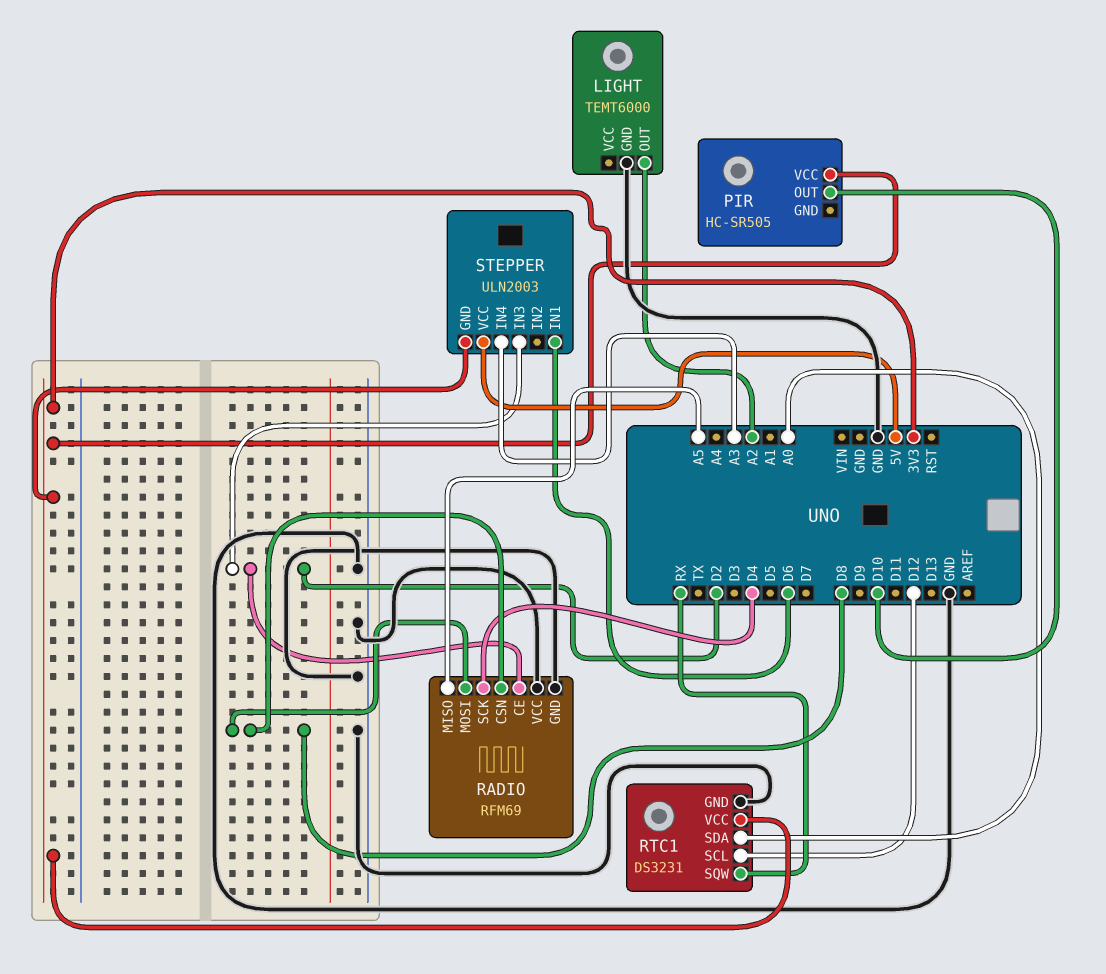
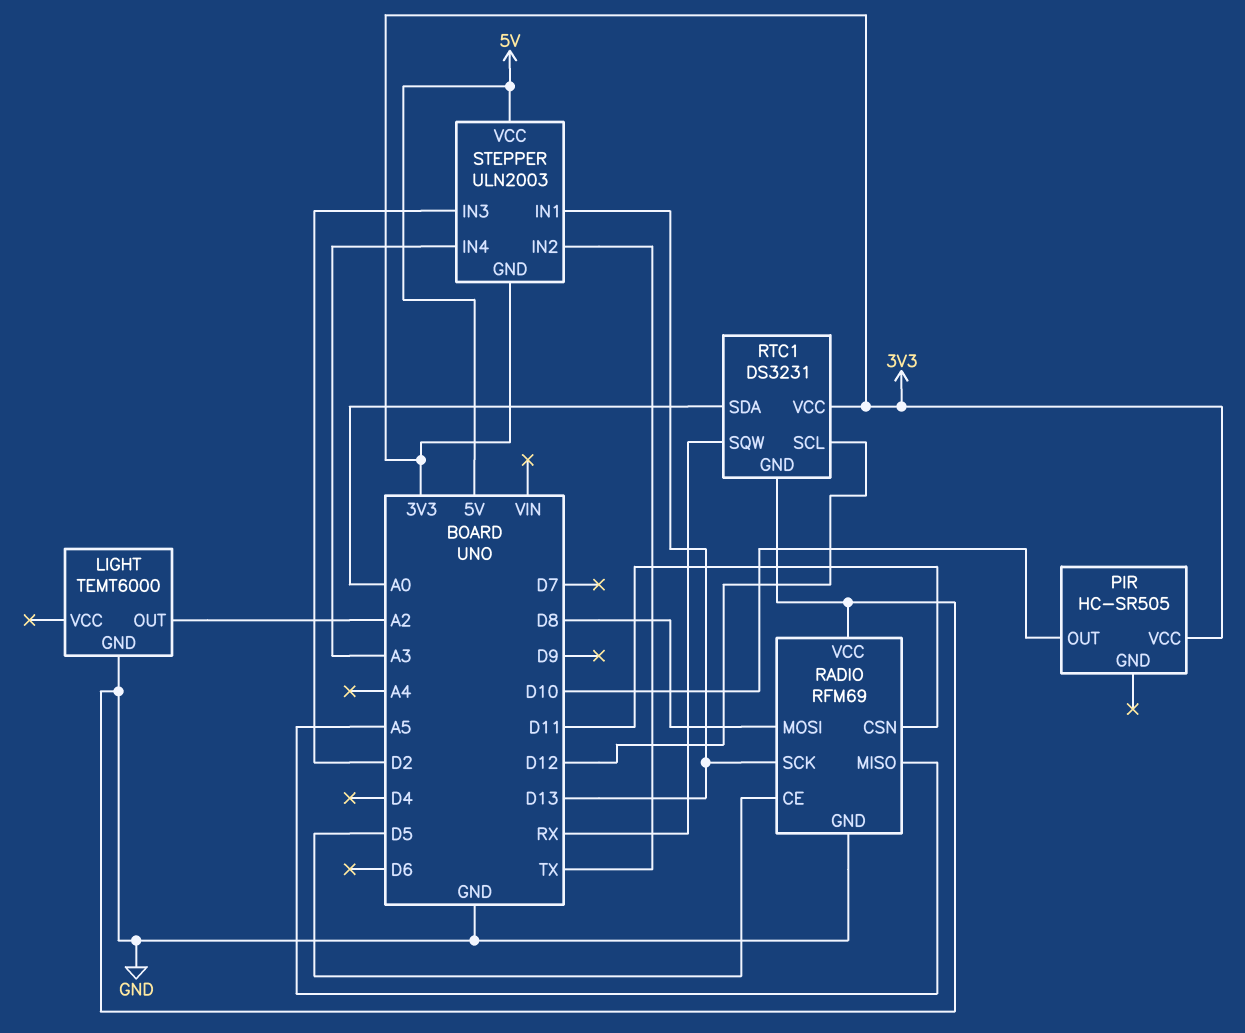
RADIO pin CE: D2 -> D5
RADIO pin CSN: D8 -> D11
RADIO pin SCK: D4 -> D13
STEPPER pin IN1: D6 -> D13
STEPPER pin IN2: none -> TX

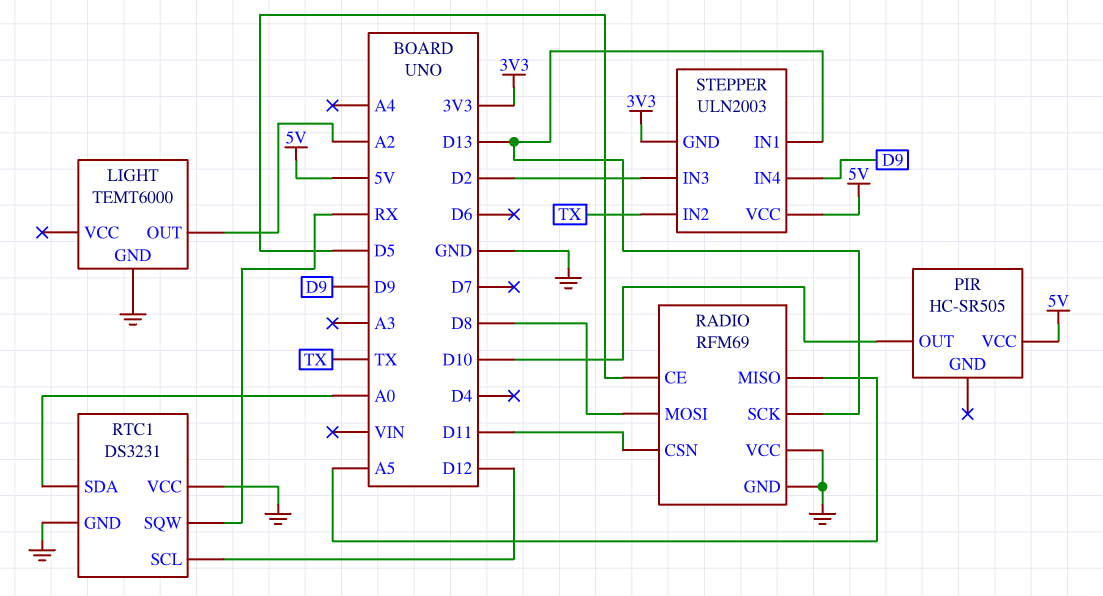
PIR pin VCC: 3V3 -> 5V
RTC1 pin VCC: 3V3 -> GND
STEPPER pin IN4: A3 -> D9

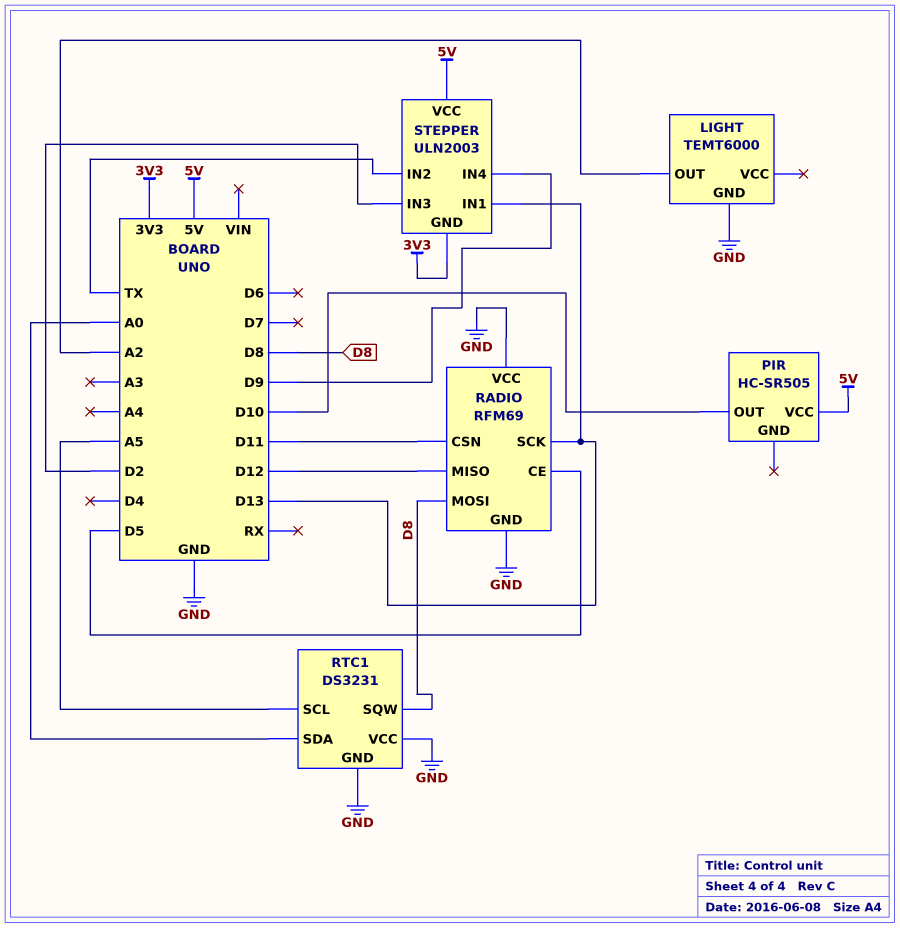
RADIO pin MISO: A5 -> D12
RTC1 pin SCL: D12 -> A5
RTC1 pin SQW: RX -> D8

